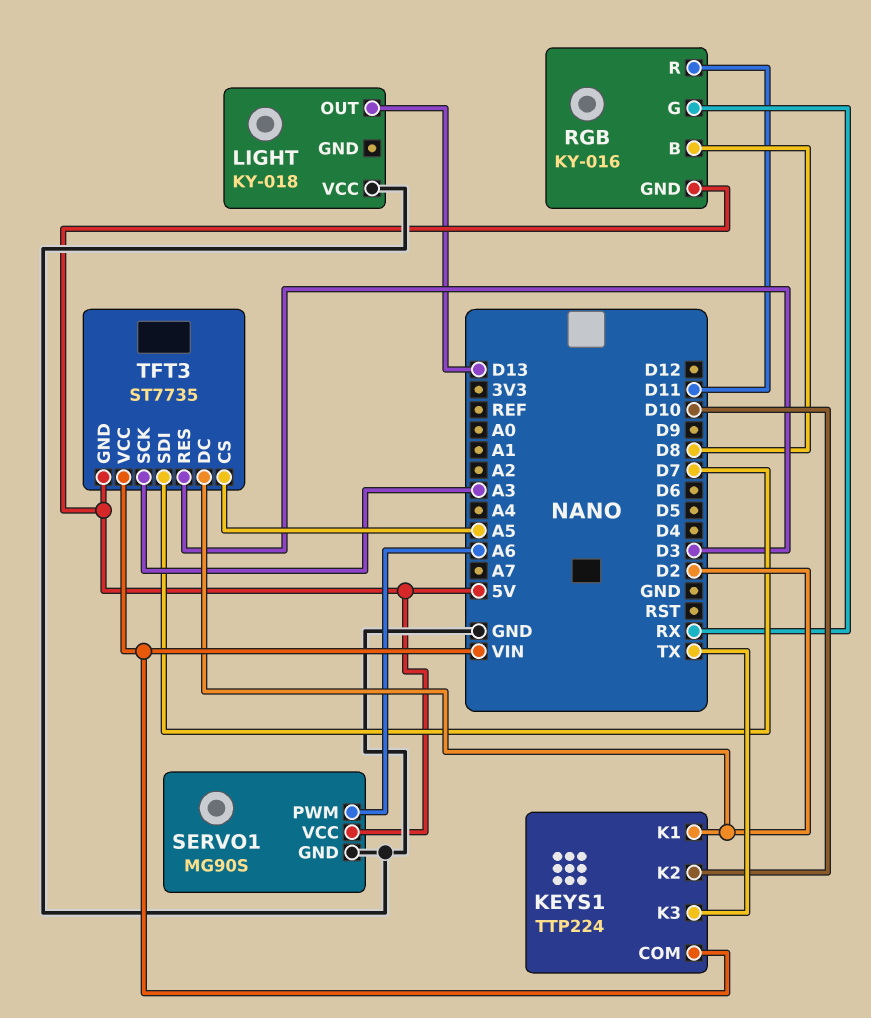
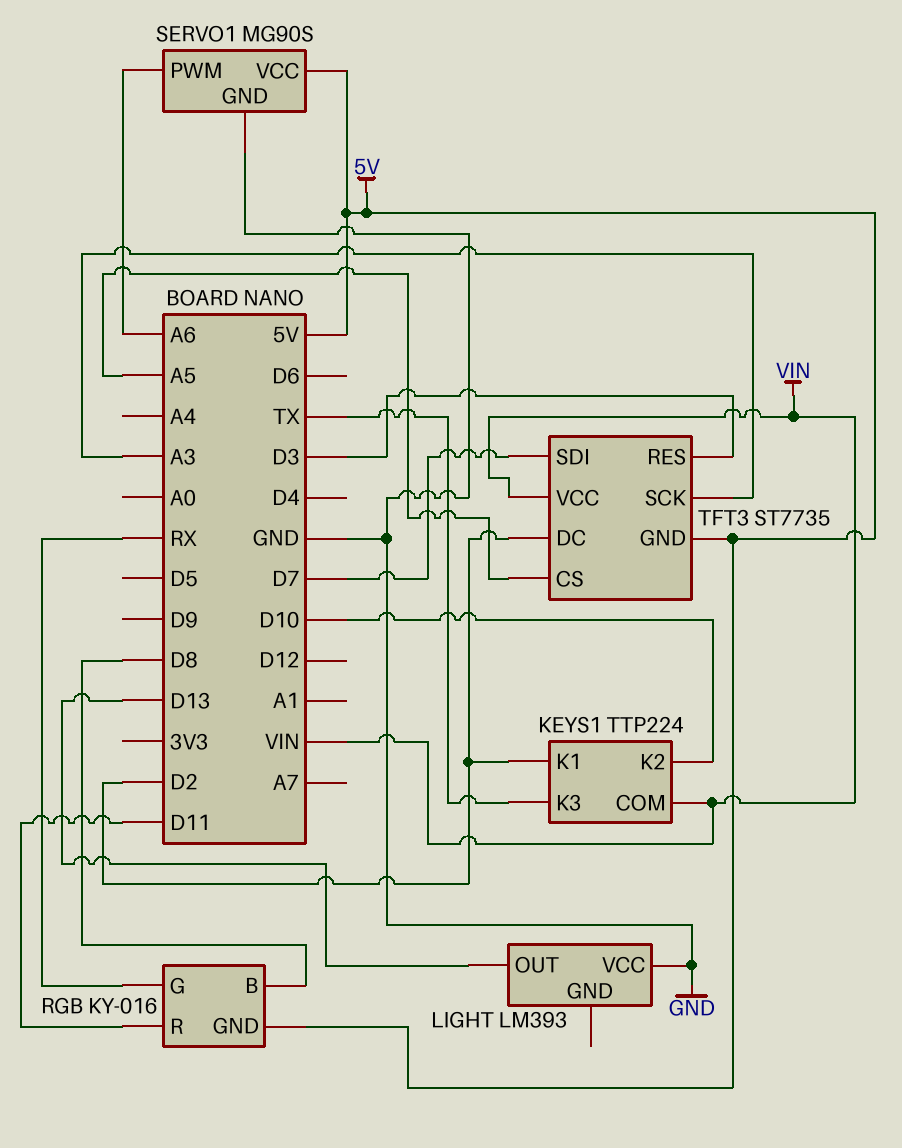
LIGHT: KY-018 -> LM393

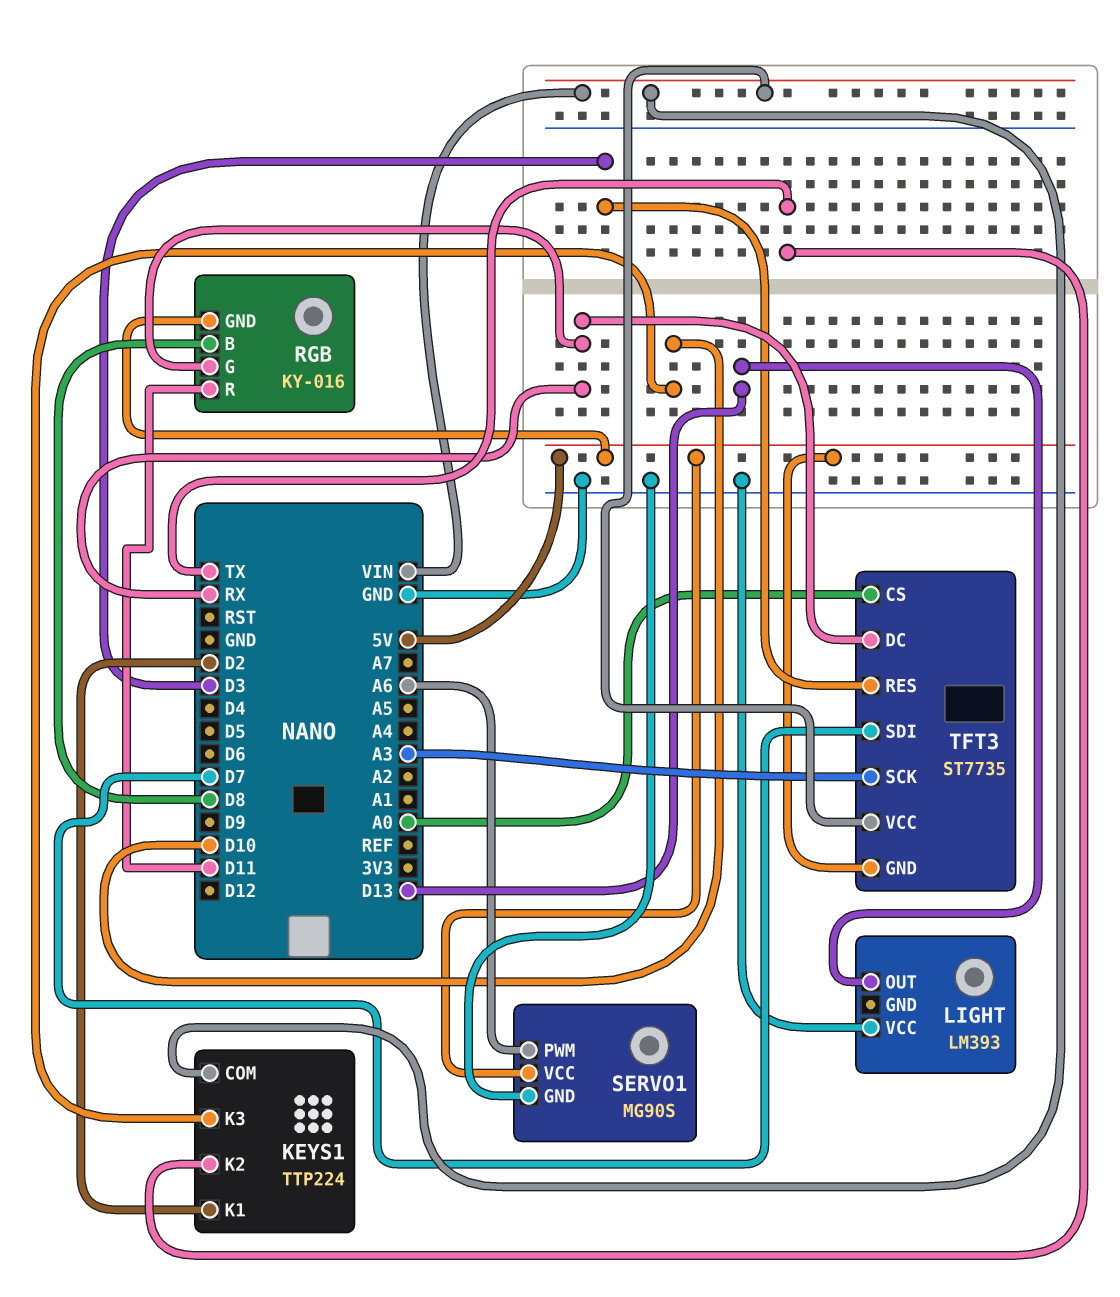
KEYS1 pin K2: D10 -> TX
KEYS1 pin K3: TX -> D10
TFT3 pin CS: A5 -> A0
TFT3 pin DC: D2 -> RX

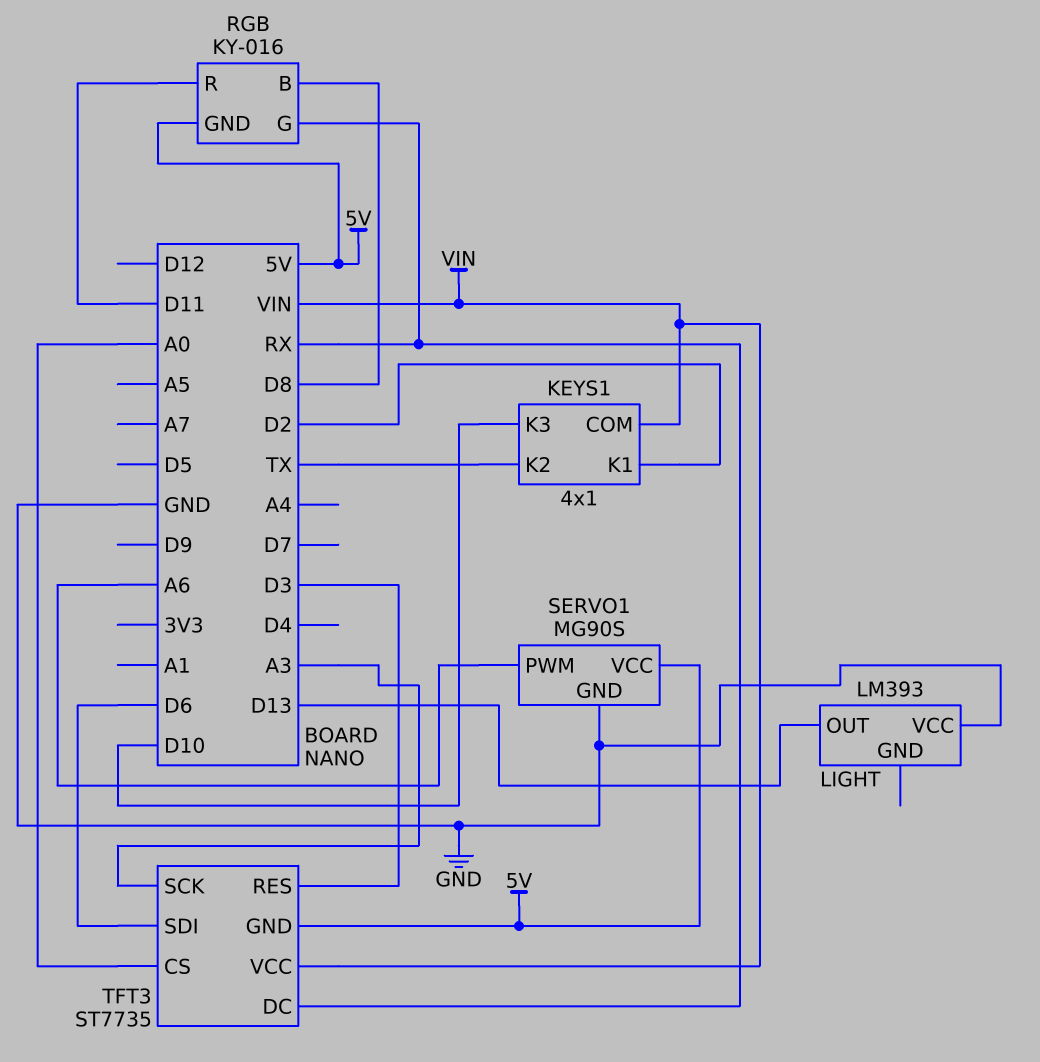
KEYS1: TTP224 -> 4x1
TFT3 pin SDI: D7 -> D6

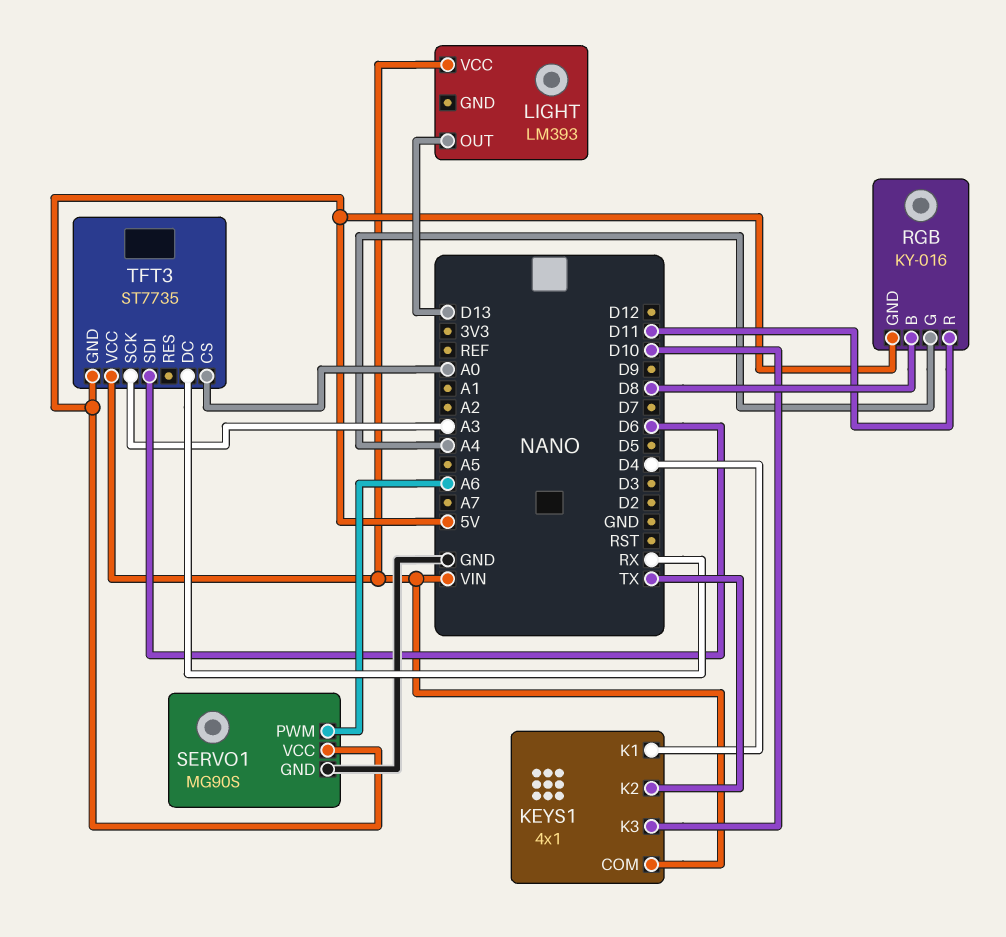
KEYS1 pin K1: D2 -> D4
LIGHT pin VCC: GND -> VIN
RGB pin G: RX -> A4
TFT3 pin RES: D3 -> none

